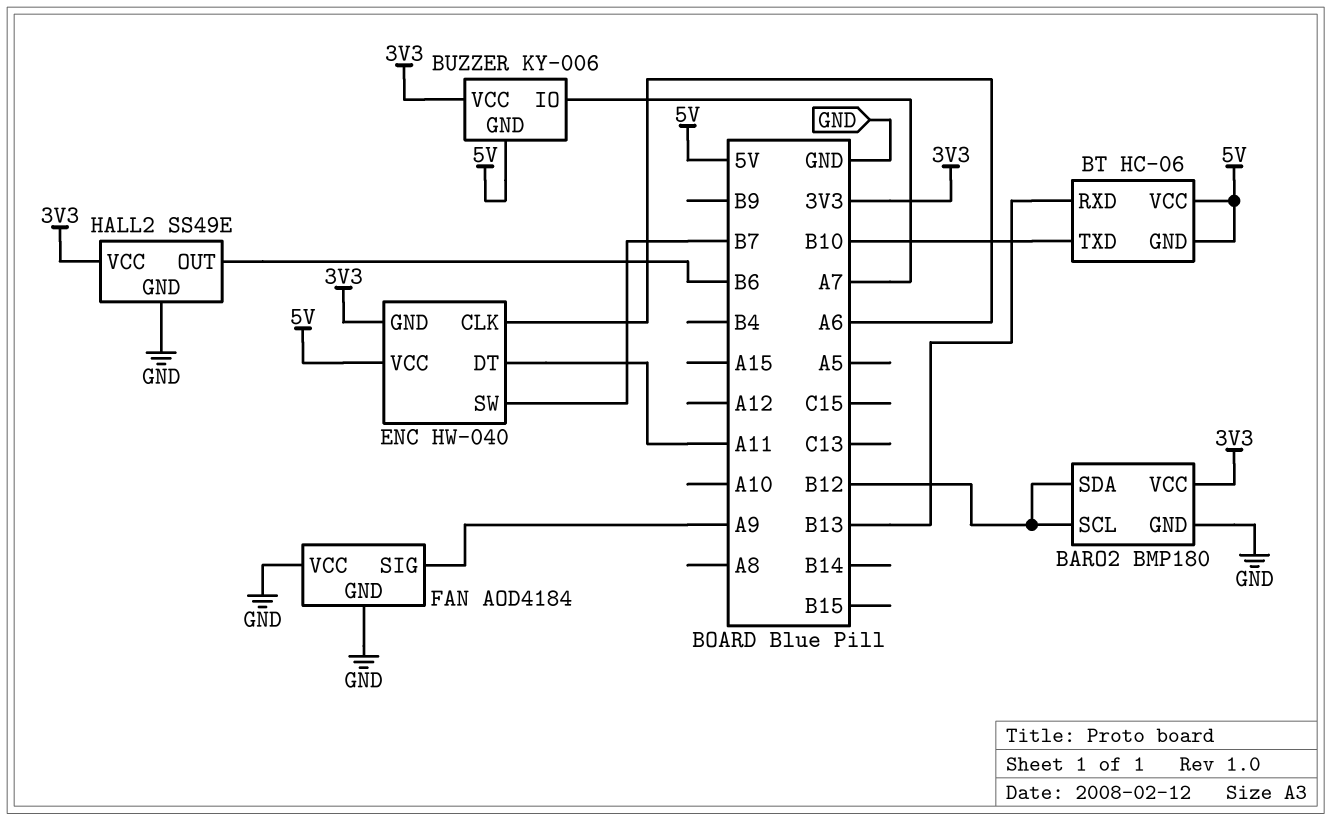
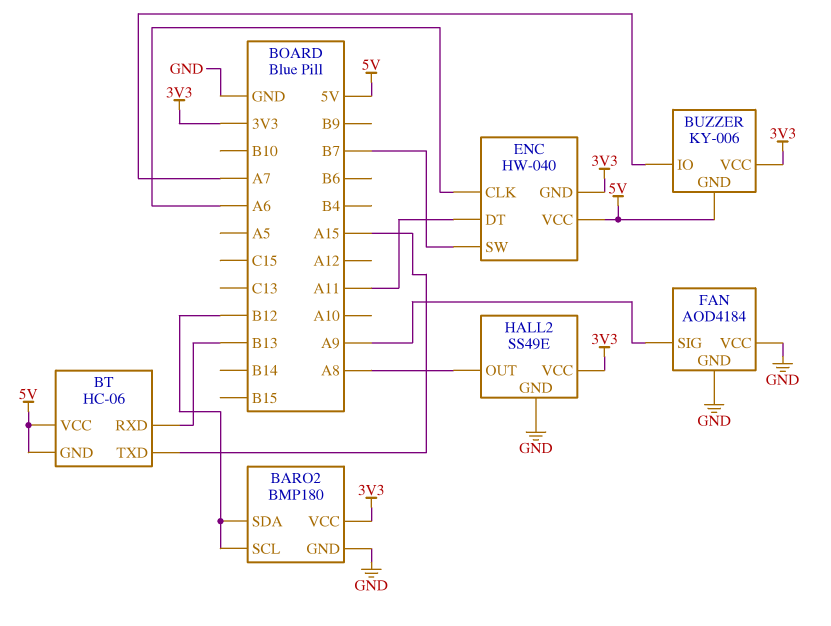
BT pin TXD: B10 -> A15
HALL2 pin OUT: B6 -> A8

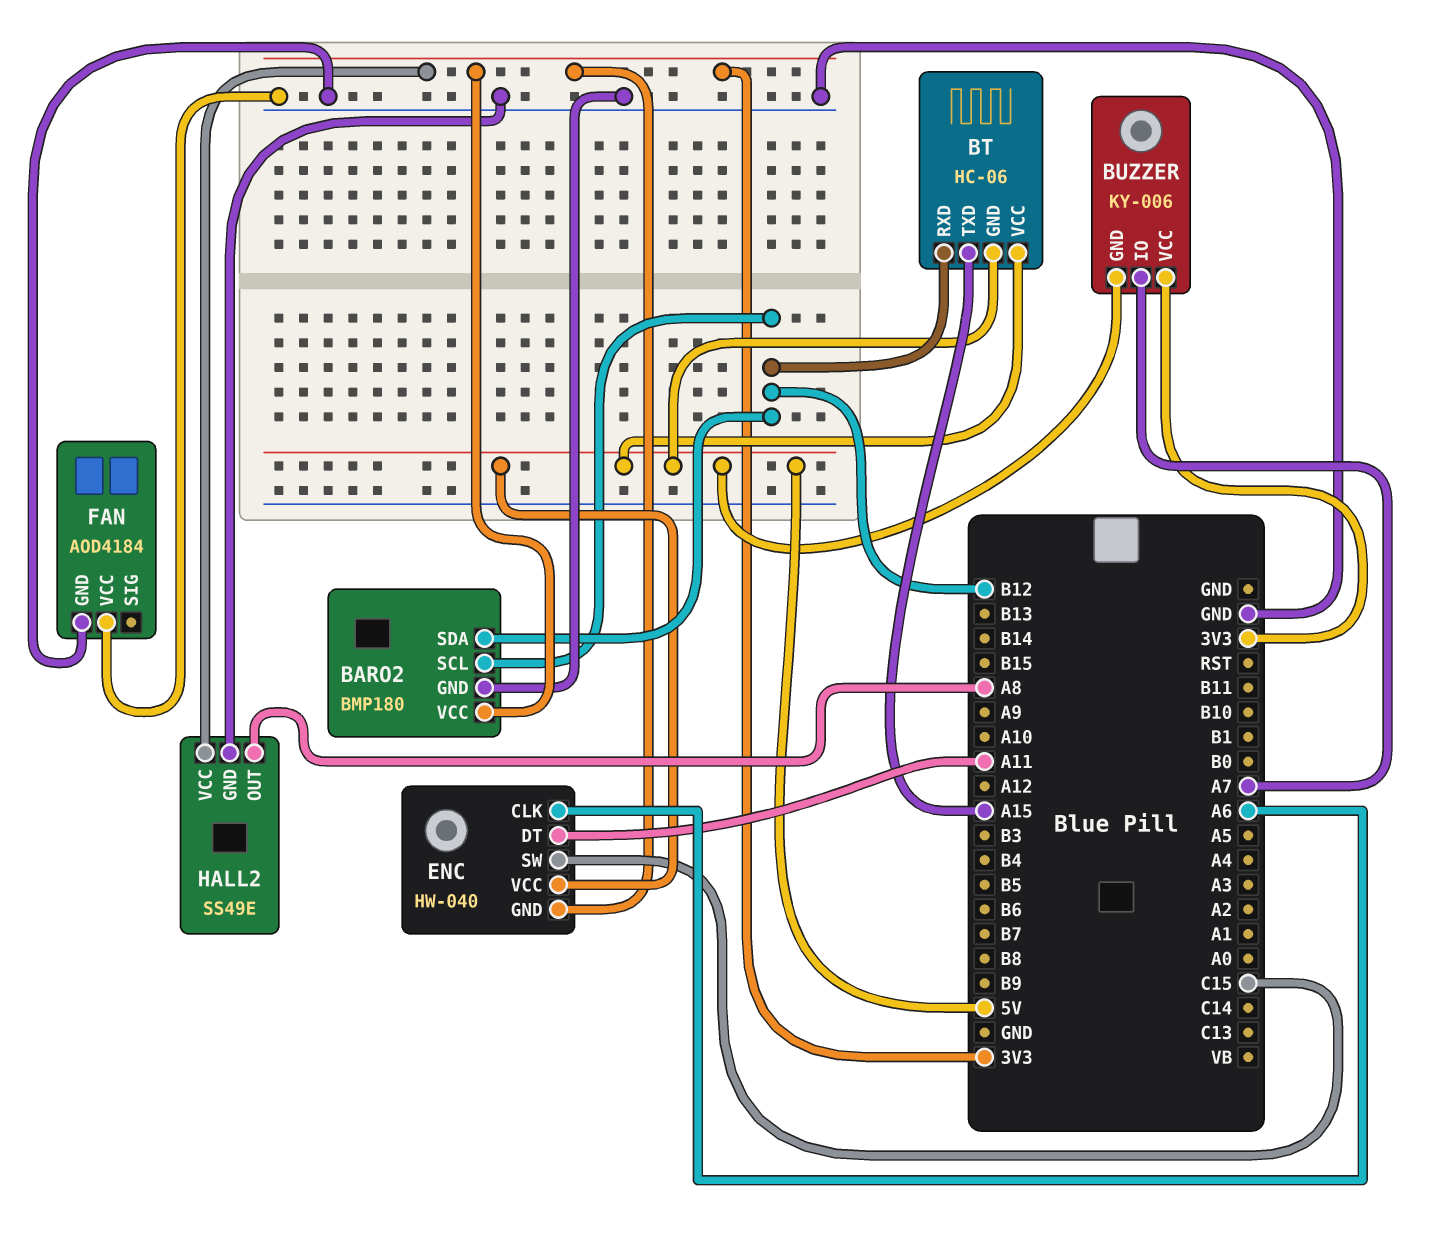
BT pin RXD: B13 -> B12
ENC pin SW: B7 -> C15
FAN pin SIG: A9 -> none

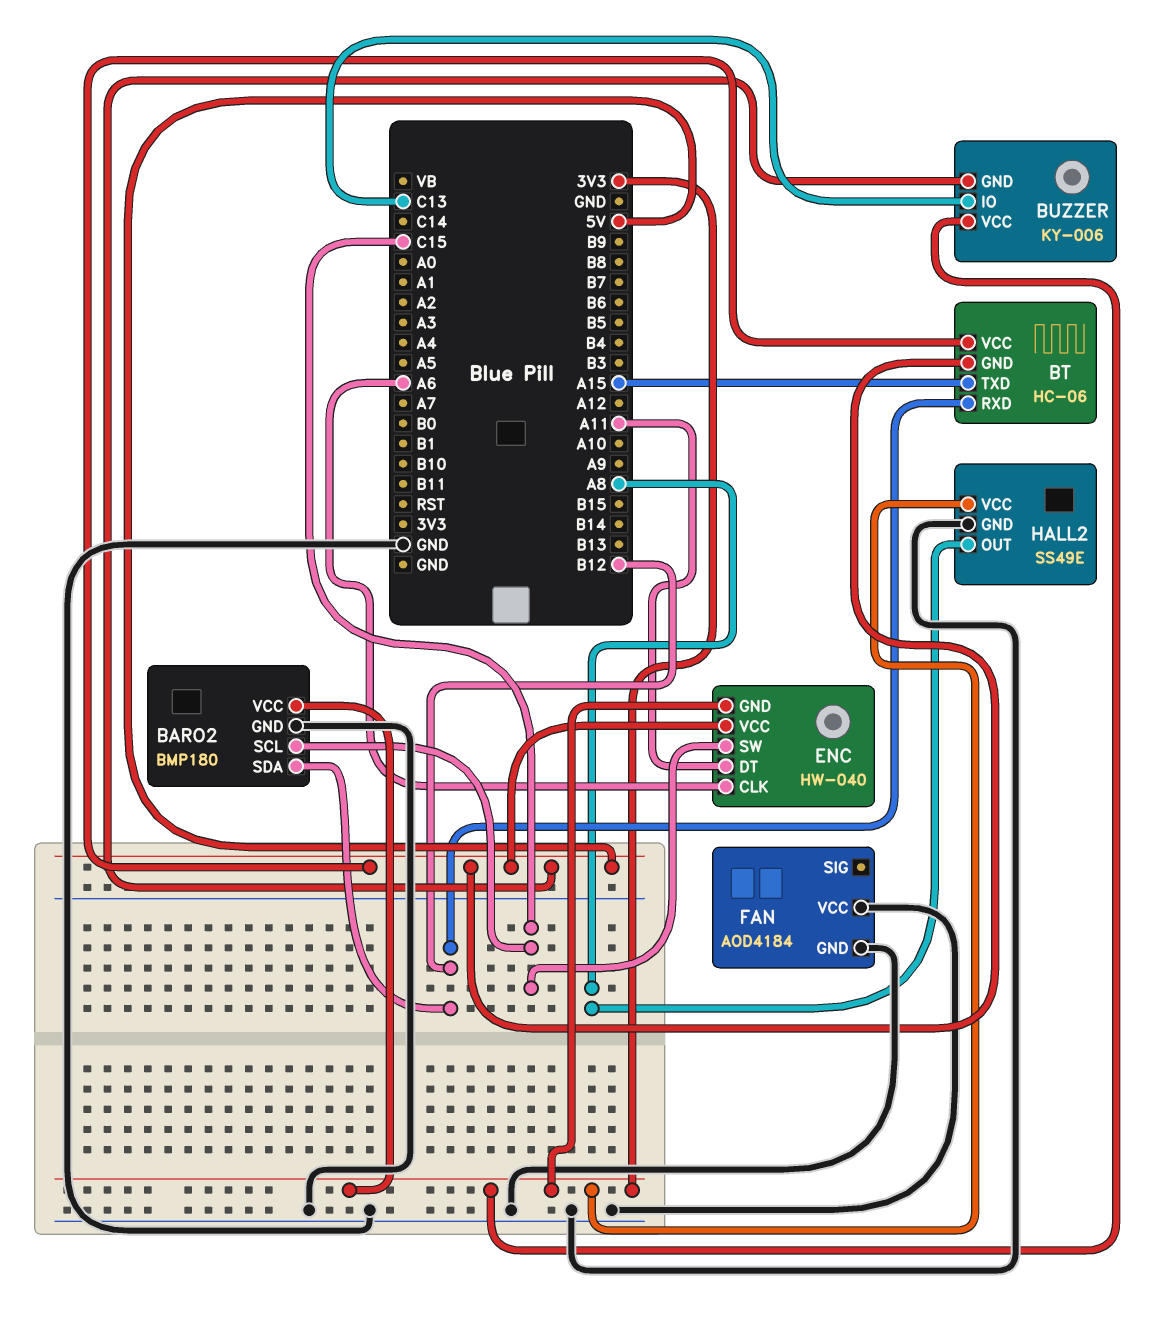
BARO2 pin SCL: B12 -> C15
BUZZER pin IO: A7 -> C13

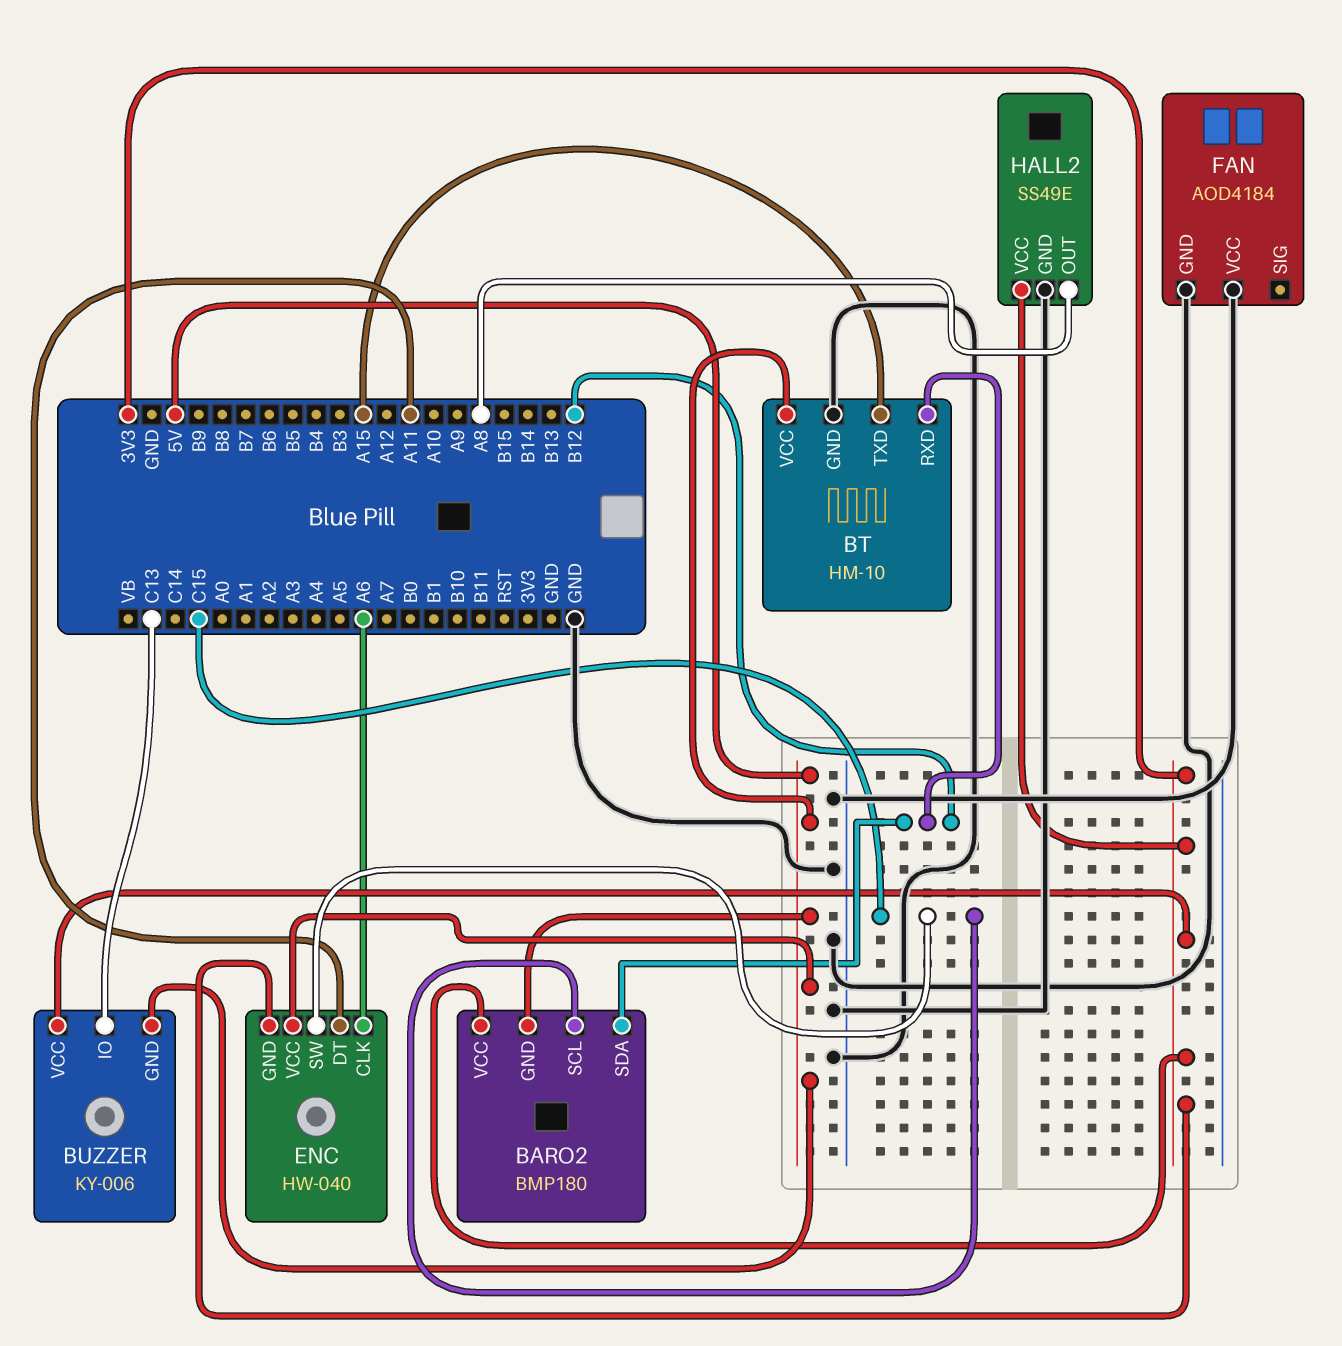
BARO2 pin GND: GND -> 5V
BT: HC-06 -> HM-10
BT pin GND: 5V -> GND

